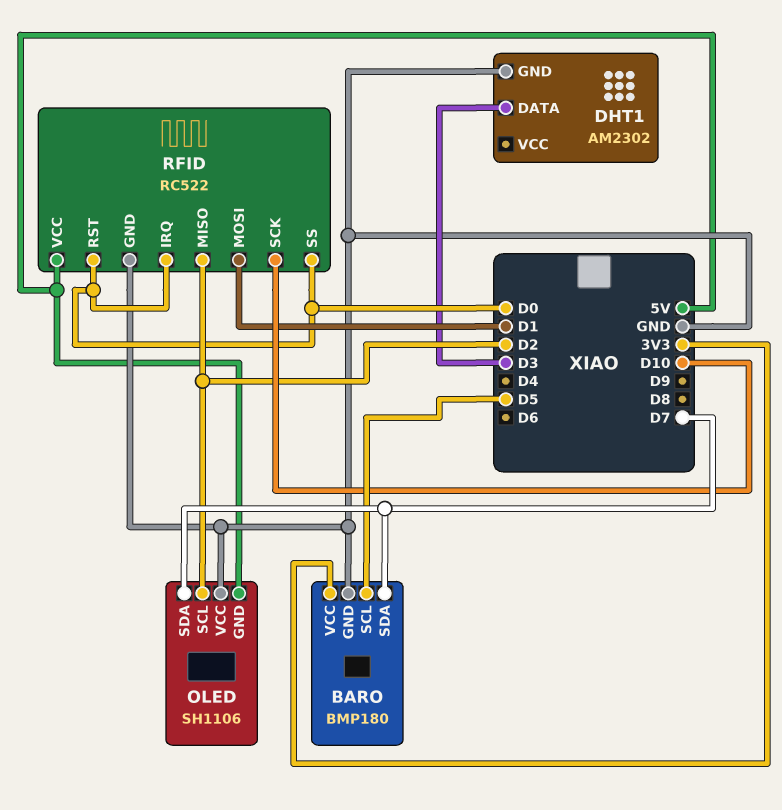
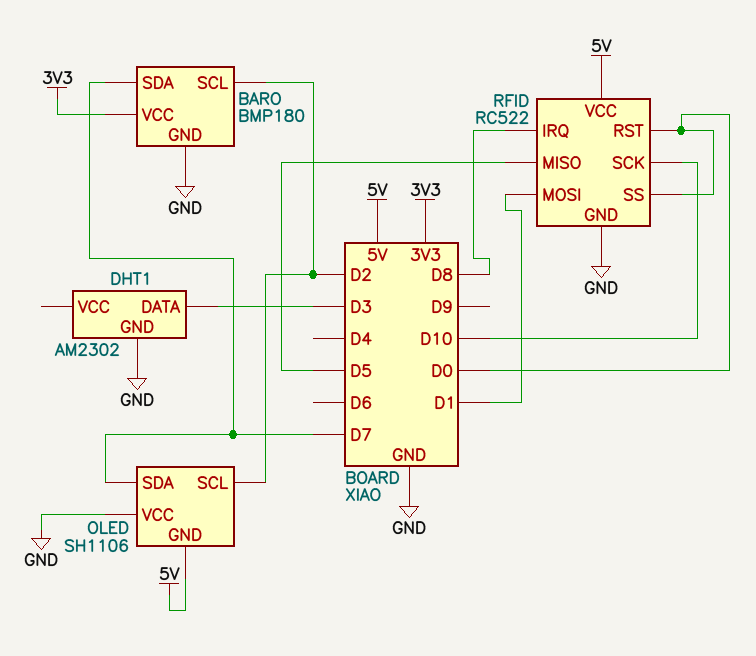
BARO pin SCL: D5 -> D2
RFID pin IRQ: D0 -> D8
RFID pin MISO: D2 -> D5

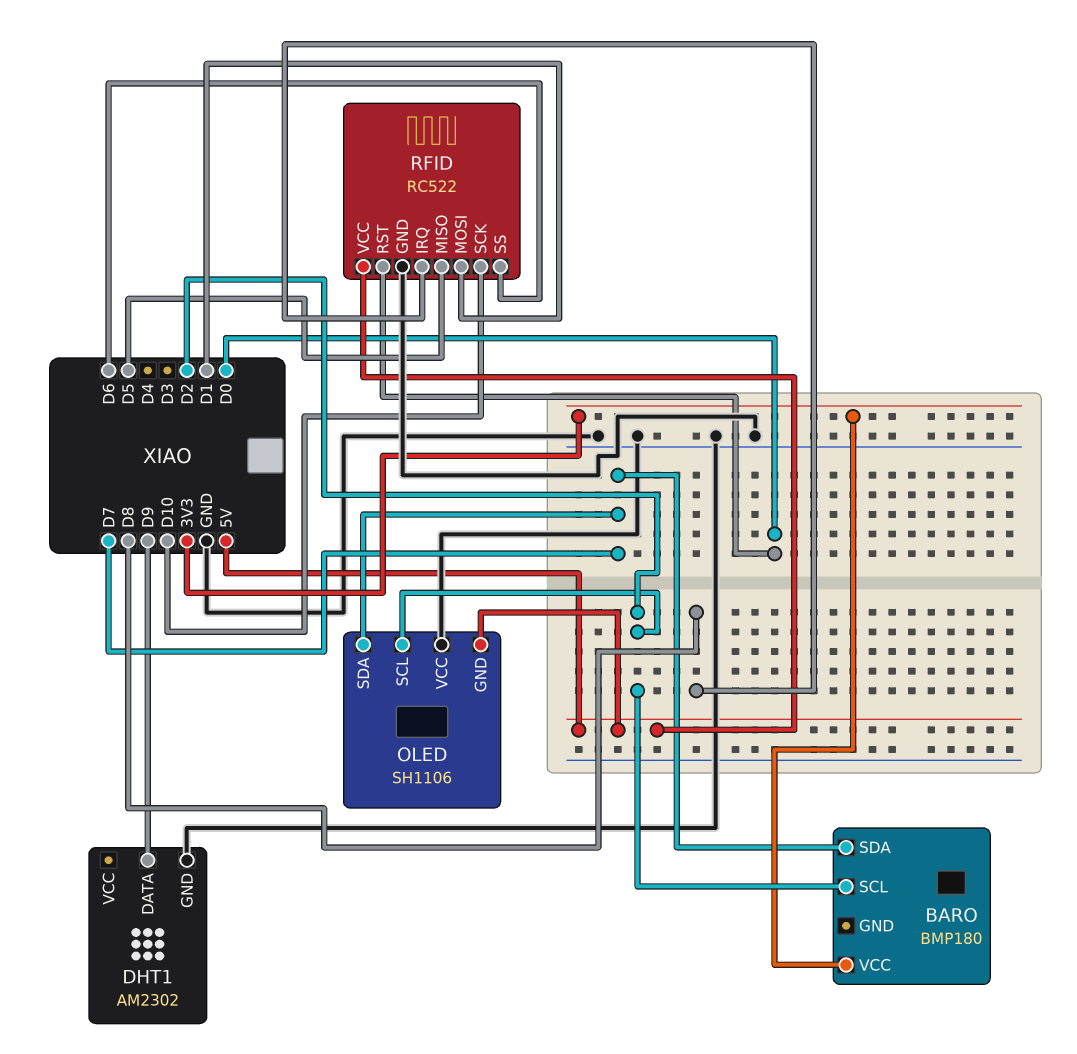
BARO pin GND: GND -> none
DHT1 pin DATA: D3 -> D9
RFID pin SS: D0 -> D6

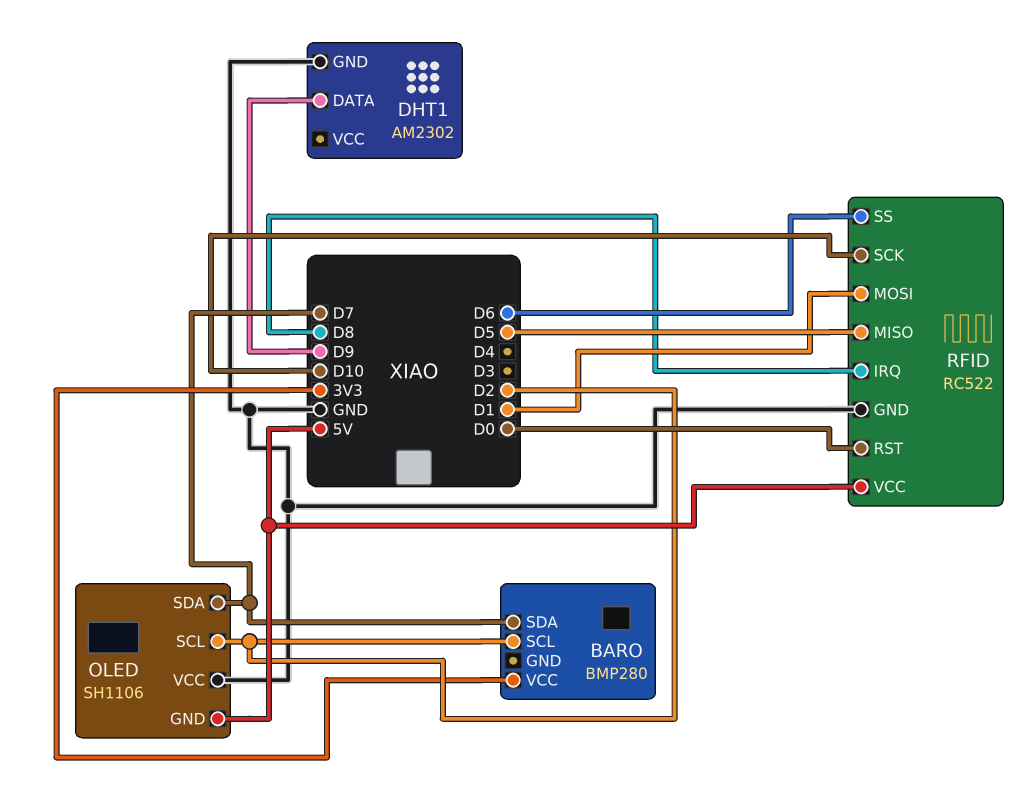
BARO: BMP180 -> BMP280

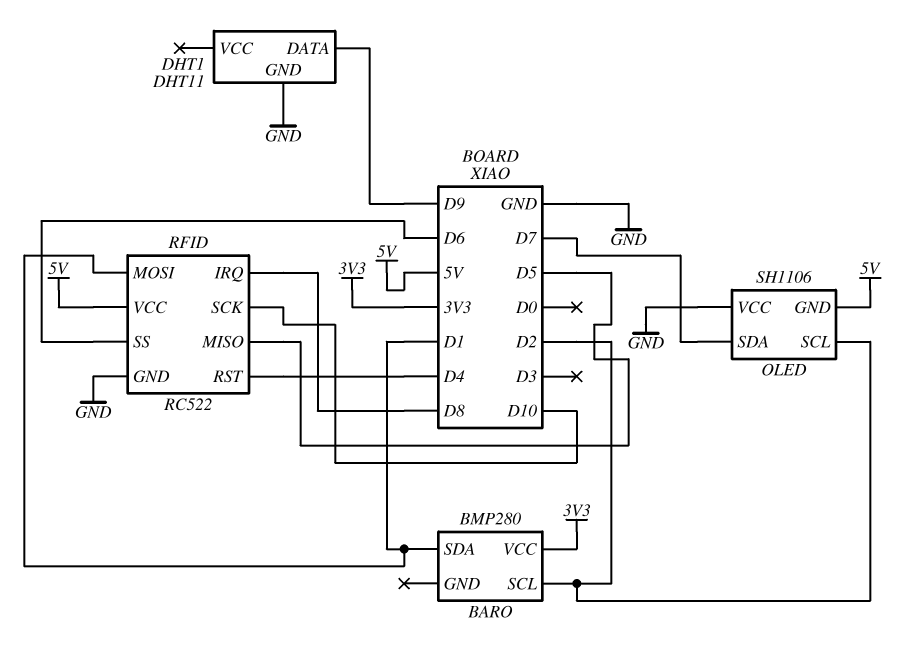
BARO pin SDA: D7 -> D1
DHT1: AM2302 -> DHT11
RFID pin RST: D0 -> D4

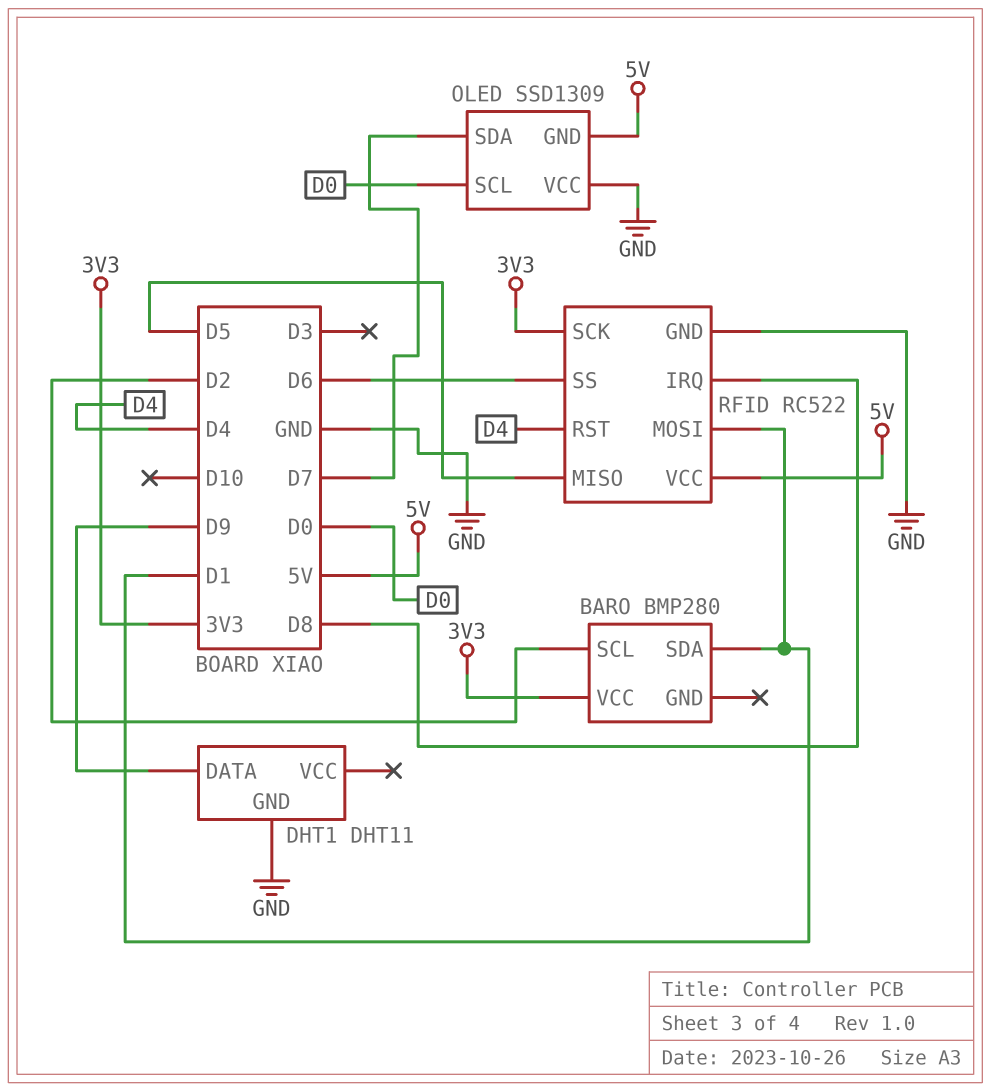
OLED: SH1106 -> SSD1309
OLED pin SCL: D2 -> D0
RFID pin SCK: D10 -> 3V3

